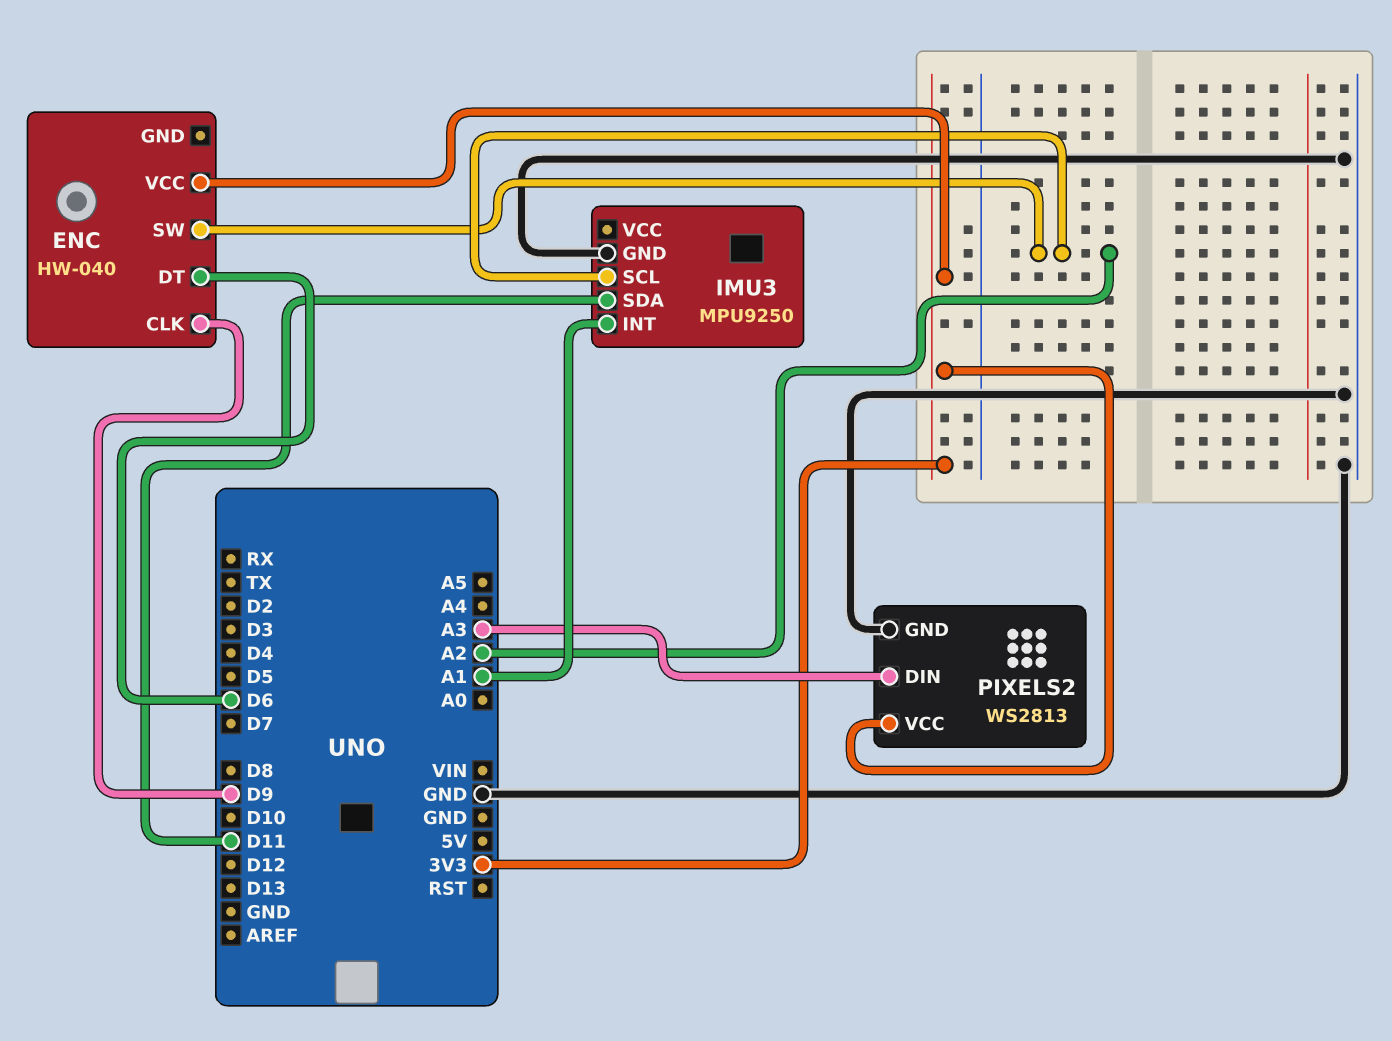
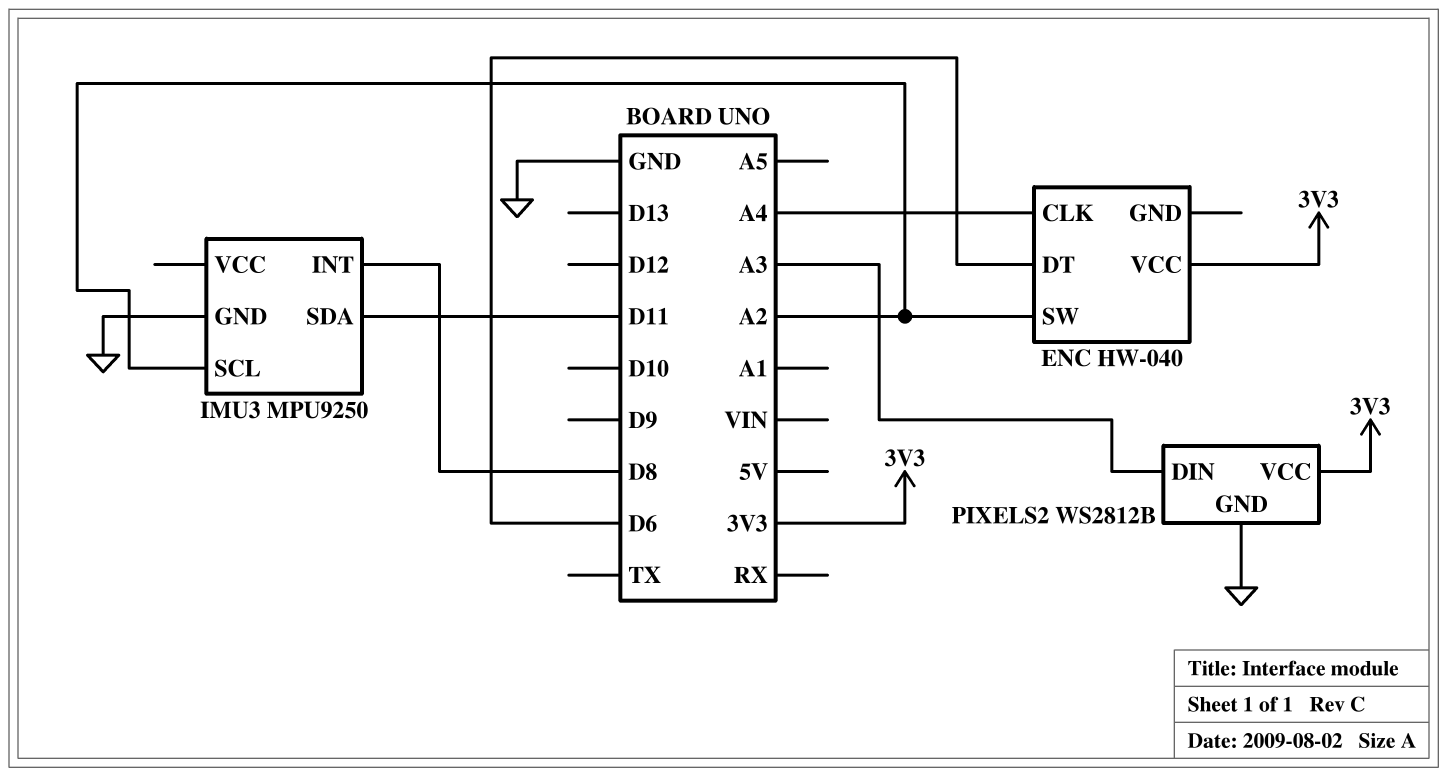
ENC pin CLK: D9 -> A4
IMU3 pin INT: A1 -> D8
PIXELS2: WS2813 -> WS2812B

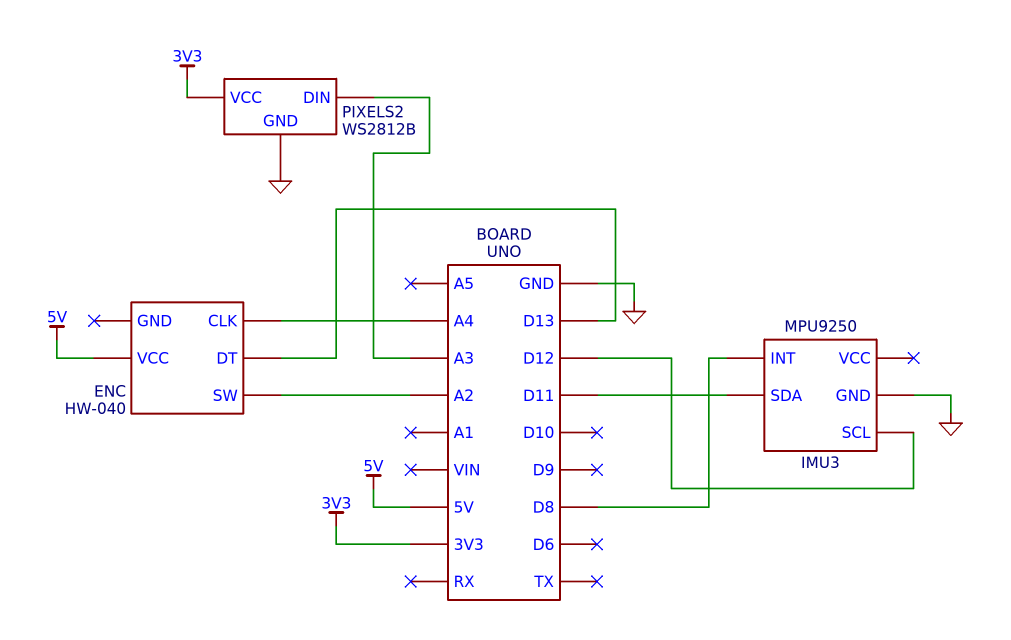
ENC pin DT: D6 -> D13
ENC pin VCC: 3V3 -> 5V
IMU3 pin SCL: A2 -> D12

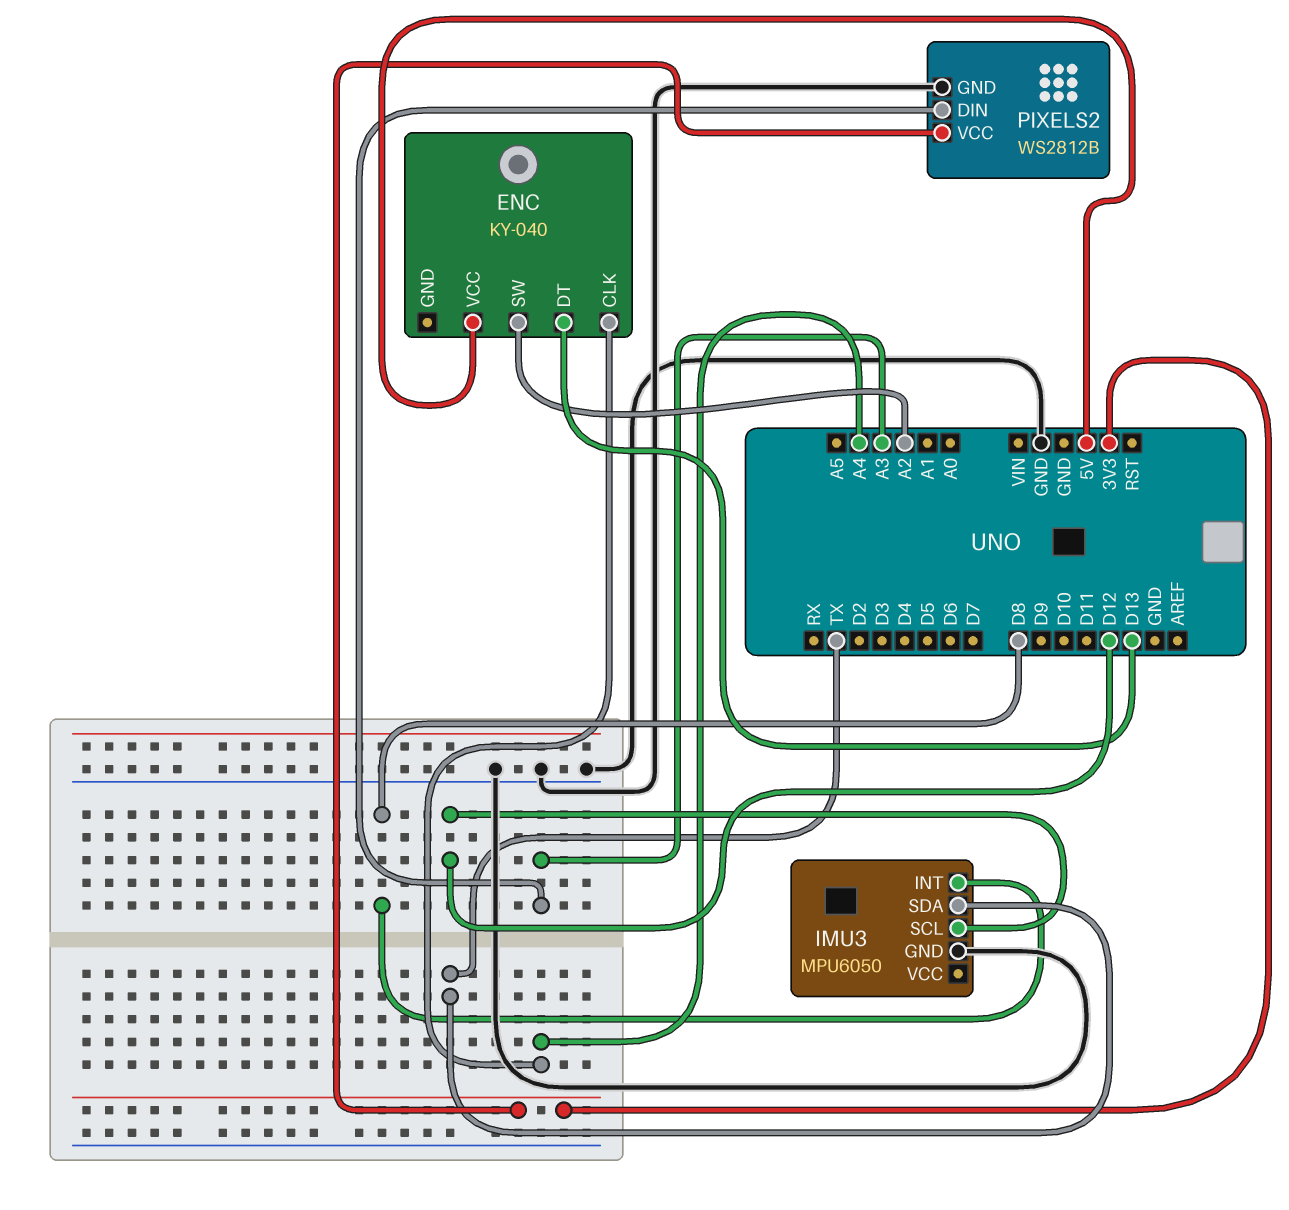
ENC: HW-040 -> KY-040
IMU3: MPU9250 -> MPU6050
IMU3 pin SDA: D11 -> TX

